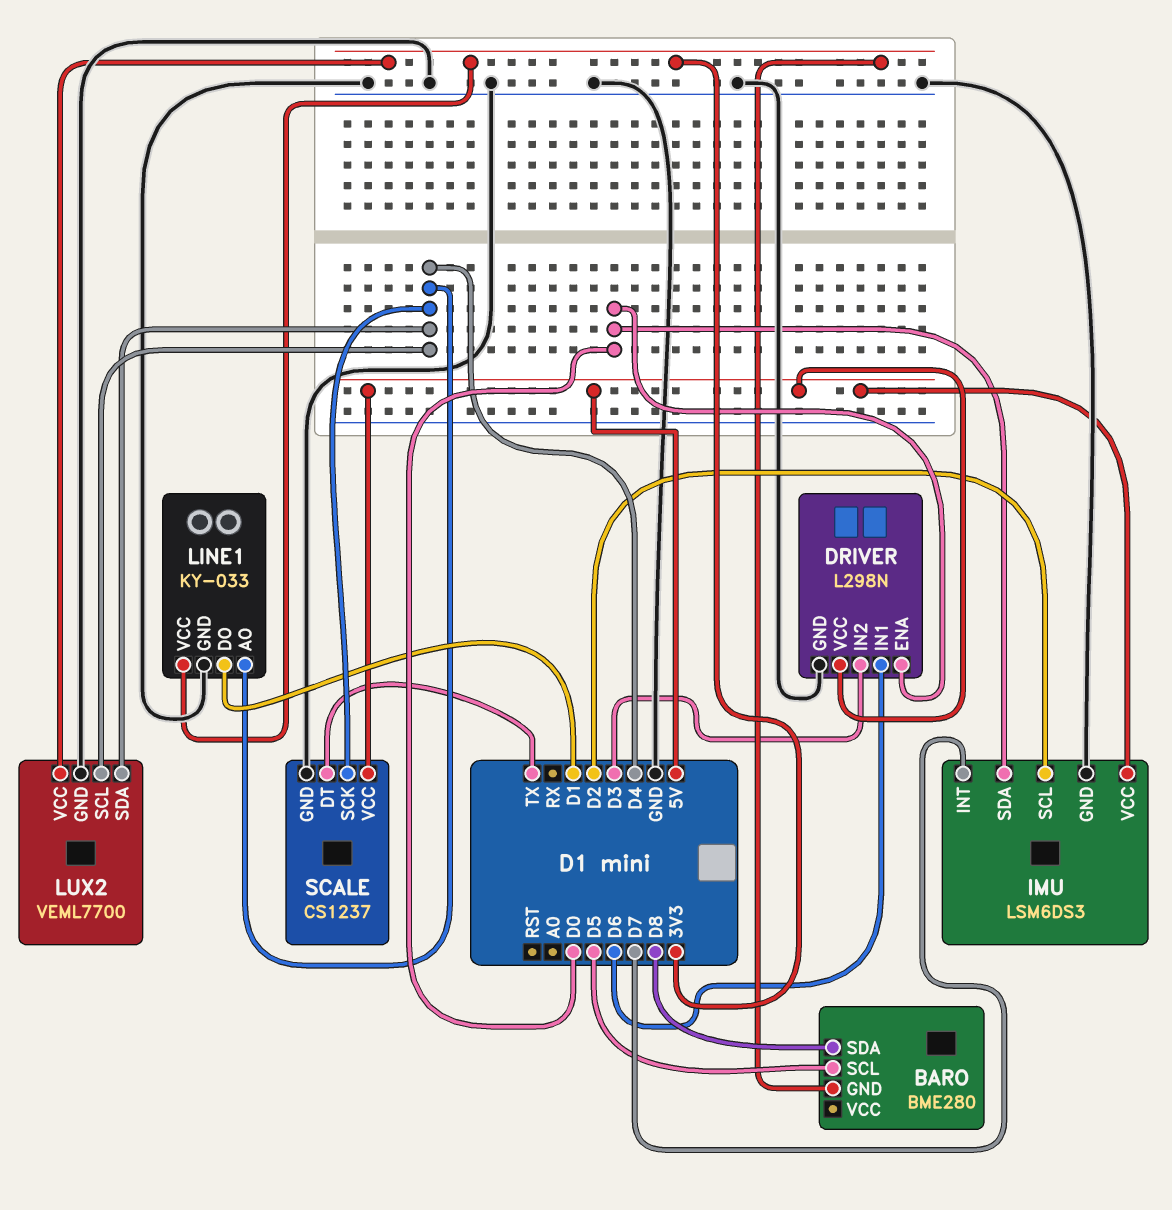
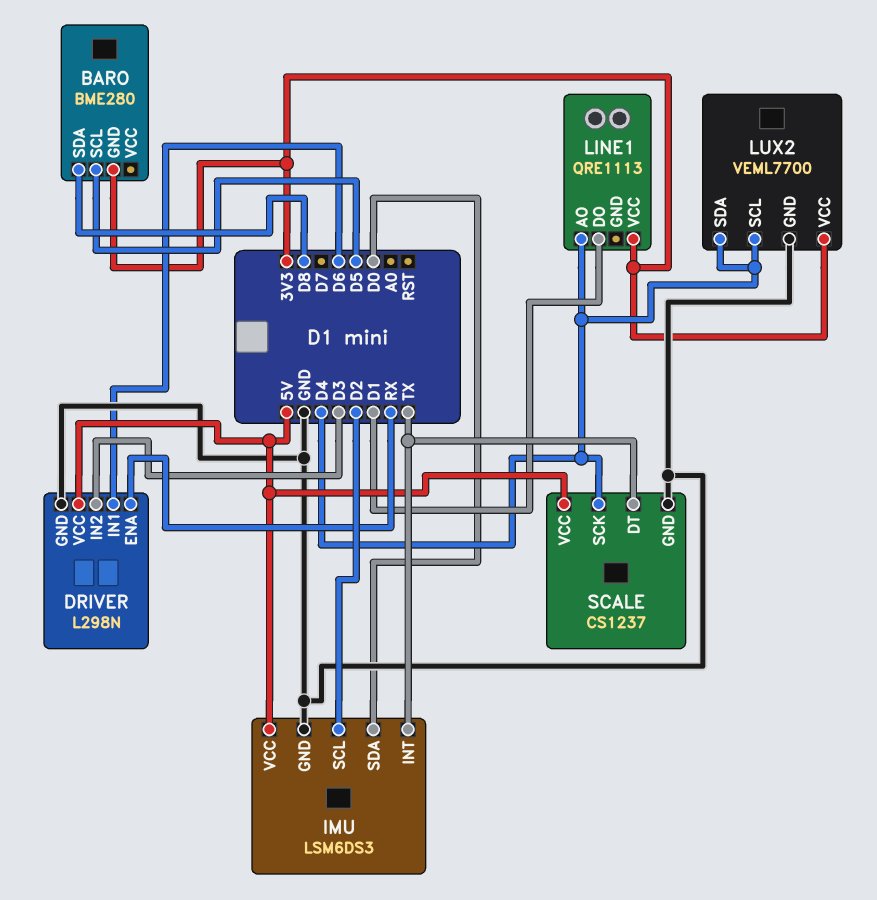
DRIVER pin ENA: D0 -> RX
IMU pin INT: D7 -> TX
LINE1: KY-033 -> QRE1113
LINE1 pin GND: GND -> none

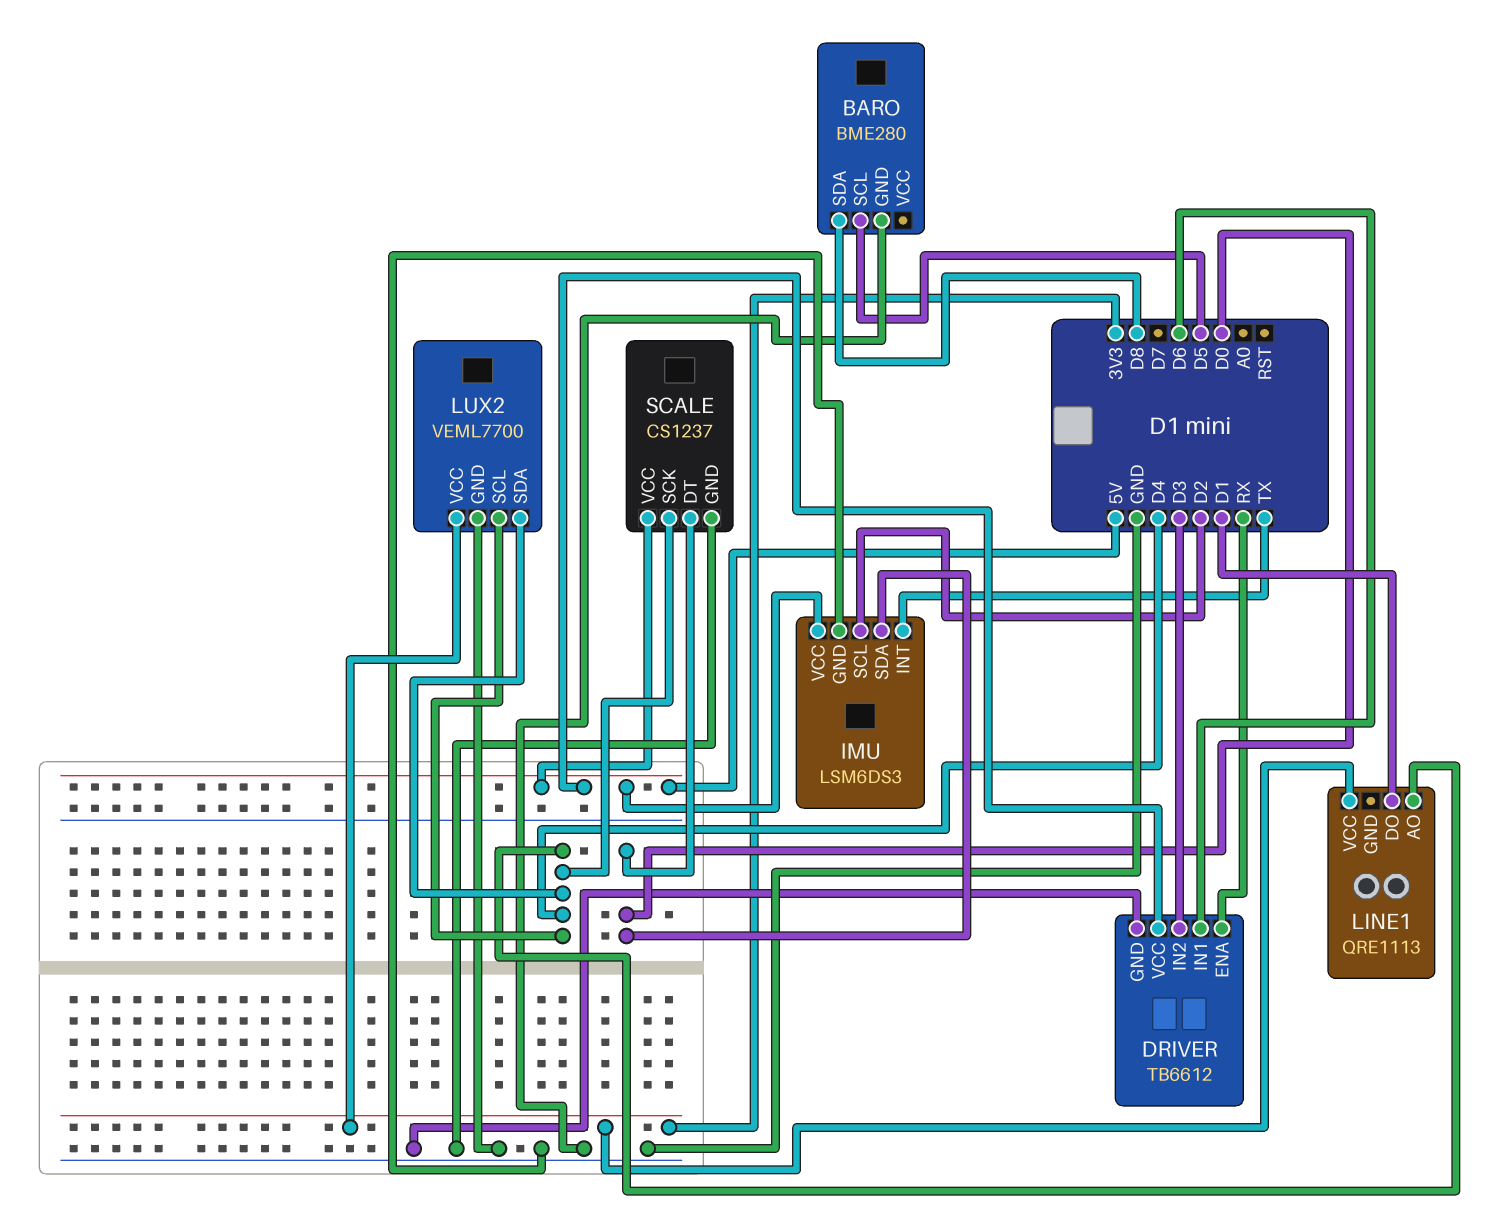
BARO pin GND: 3V3 -> GND
DRIVER: L298N -> TB6612
SCALE pin DT: TX -> D0

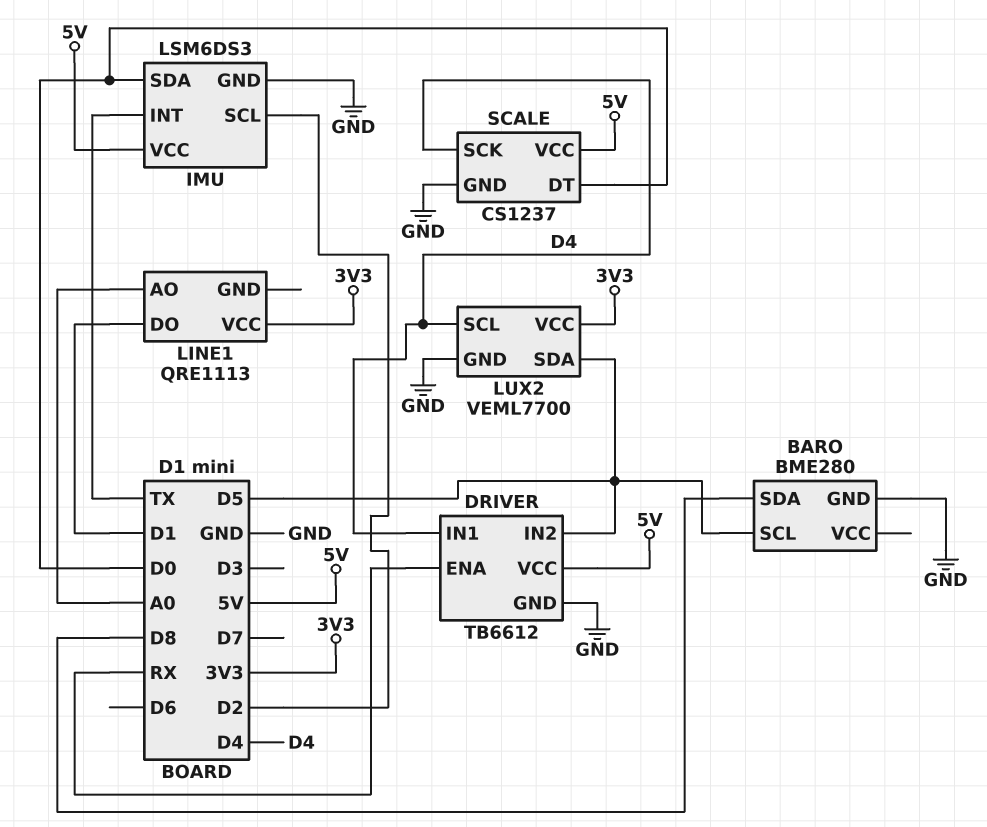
DRIVER pin IN1: D6 -> D4
DRIVER pin IN2: D3 -> D5
LINE1 pin AO: D4 -> A0
LUX2 pin SDA: D4 -> D5

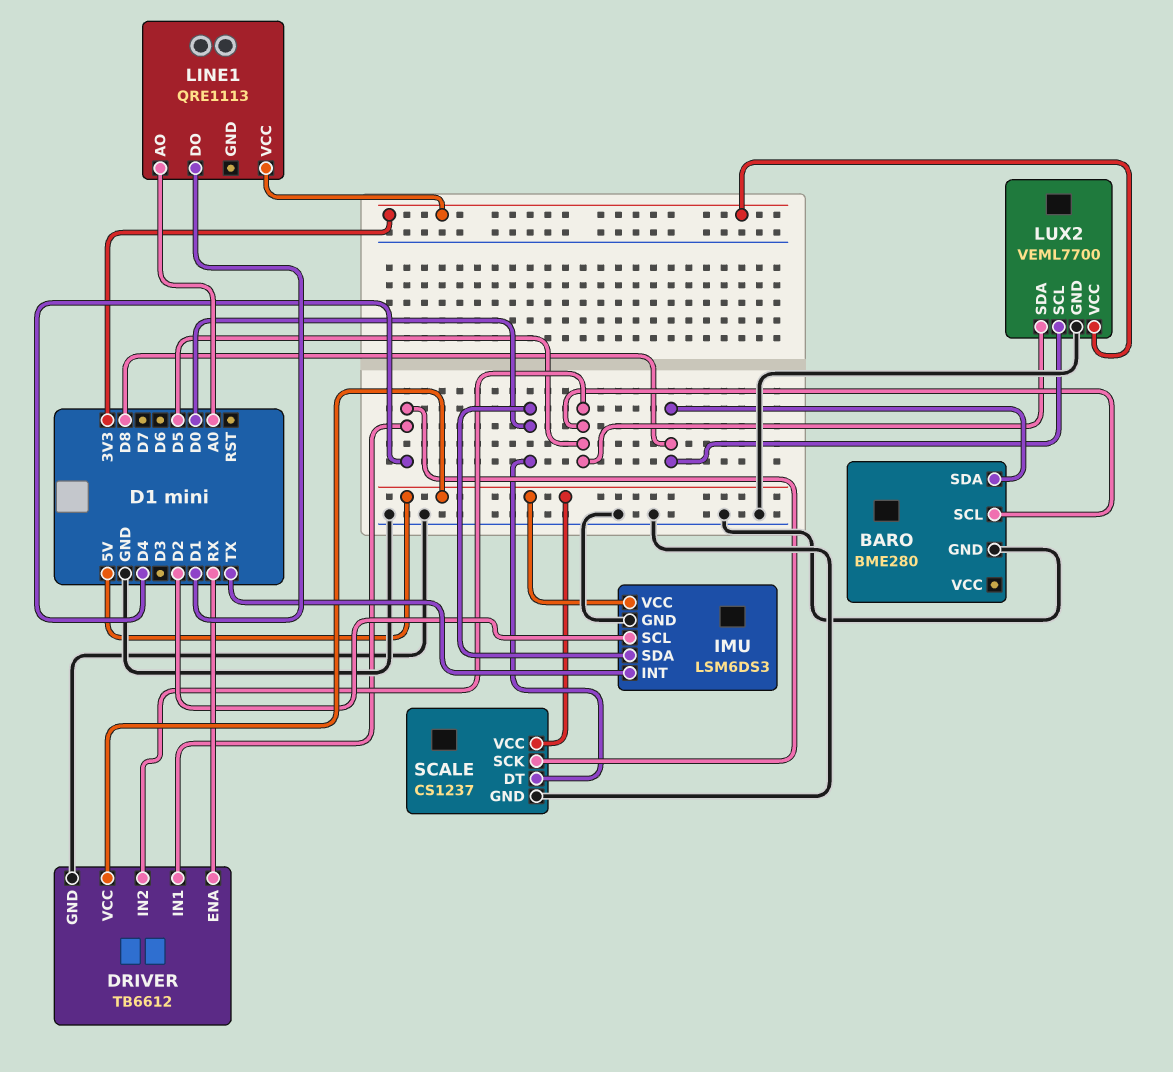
LUX2 pin SCL: D4 -> D8

